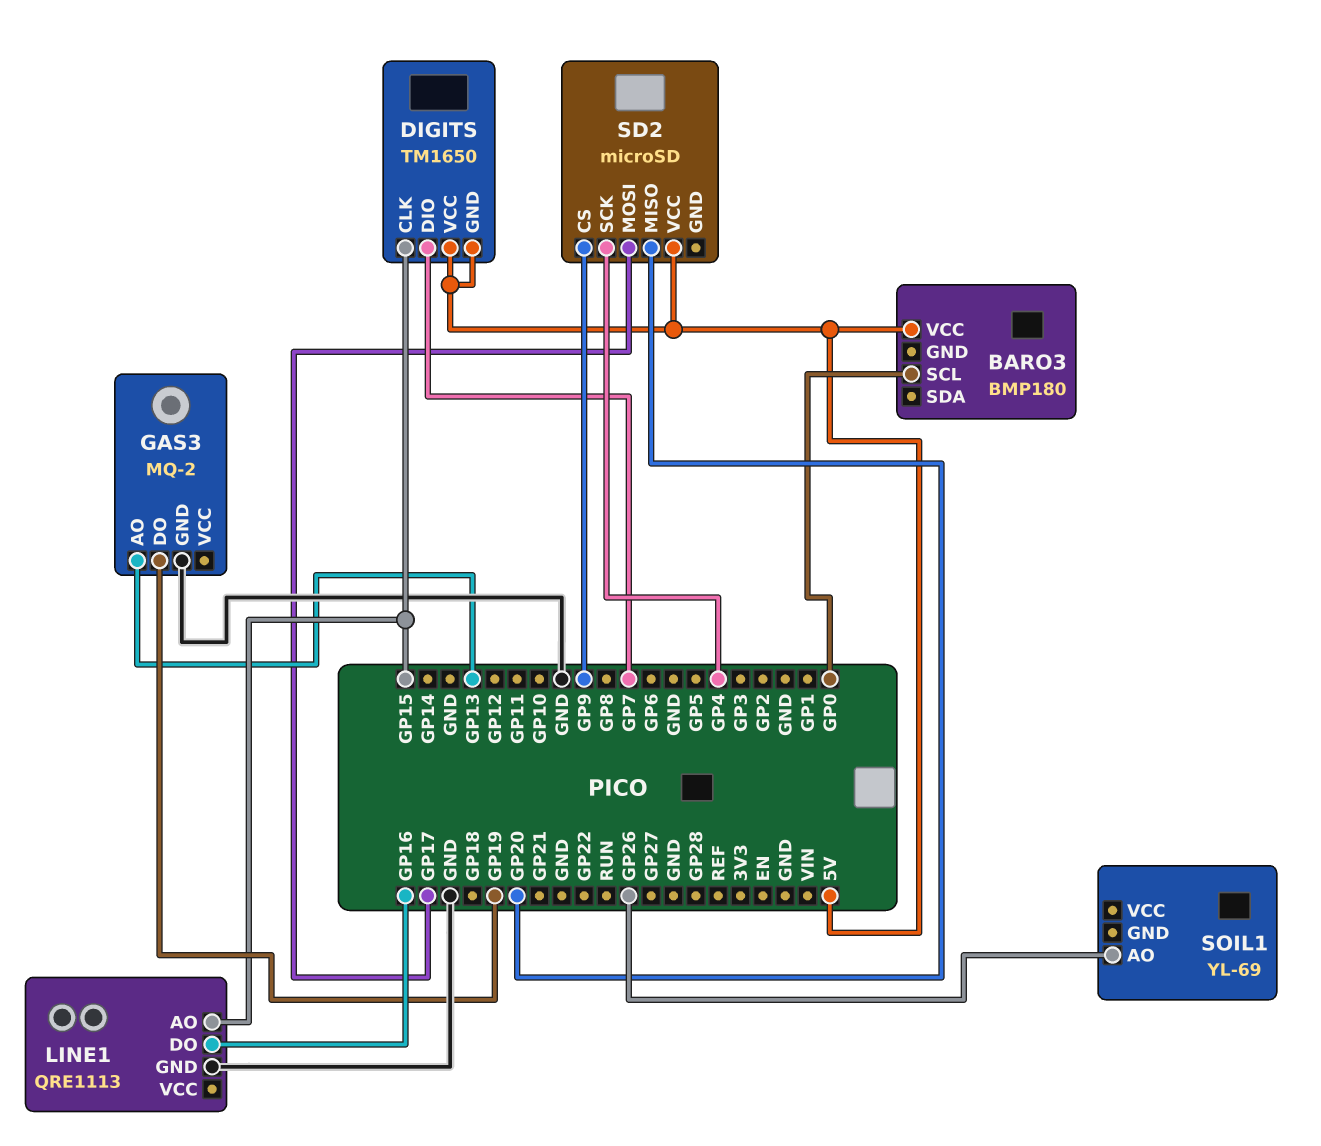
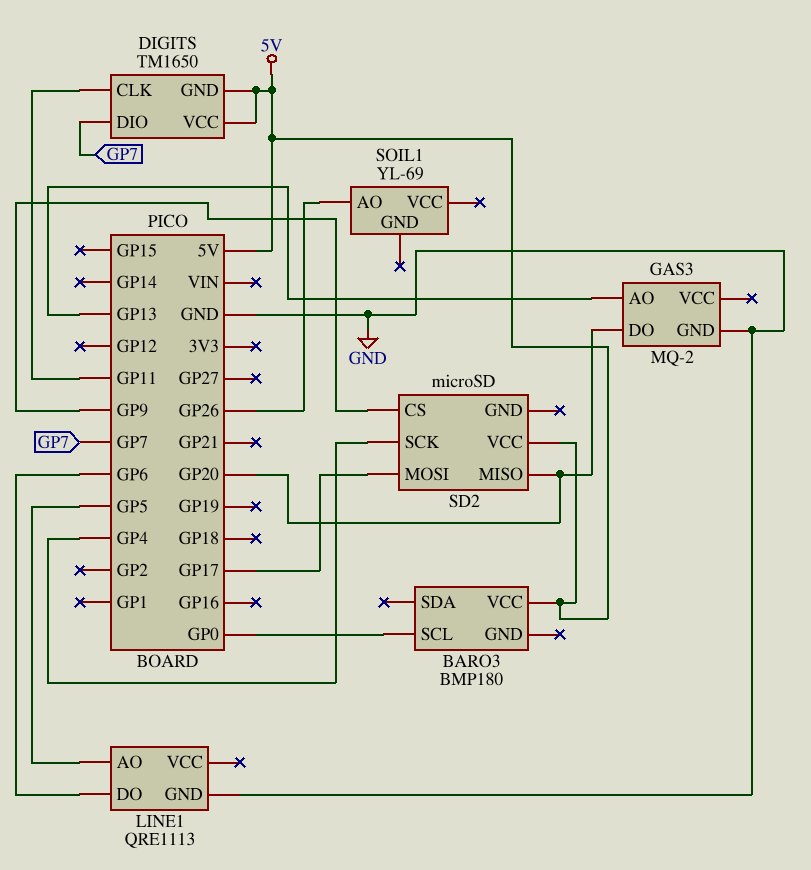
DIGITS pin CLK: GP15 -> GP11
GAS3 pin DO: GP19 -> GP20
LINE1 pin AO: GP15 -> GP5
LINE1 pin DO: GP16 -> GP6

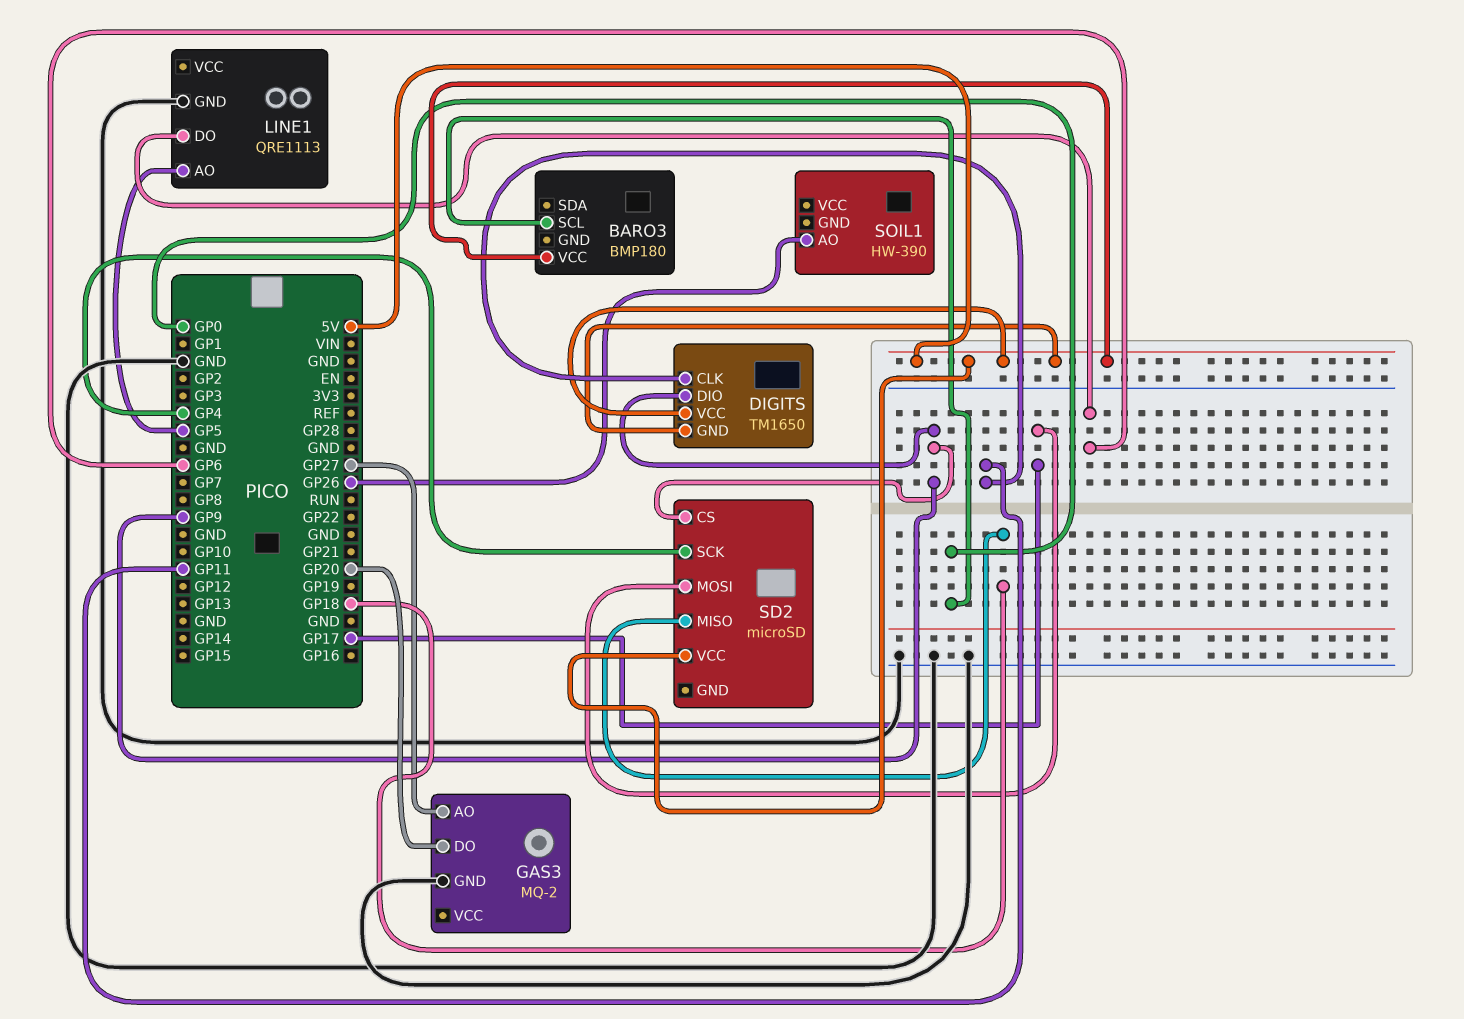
DIGITS pin DIO: GP7 -> GP9
GAS3 pin AO: GP13 -> GP27
SD2 pin MISO: GP20 -> GP18
SOIL1: YL-69 -> HW-390

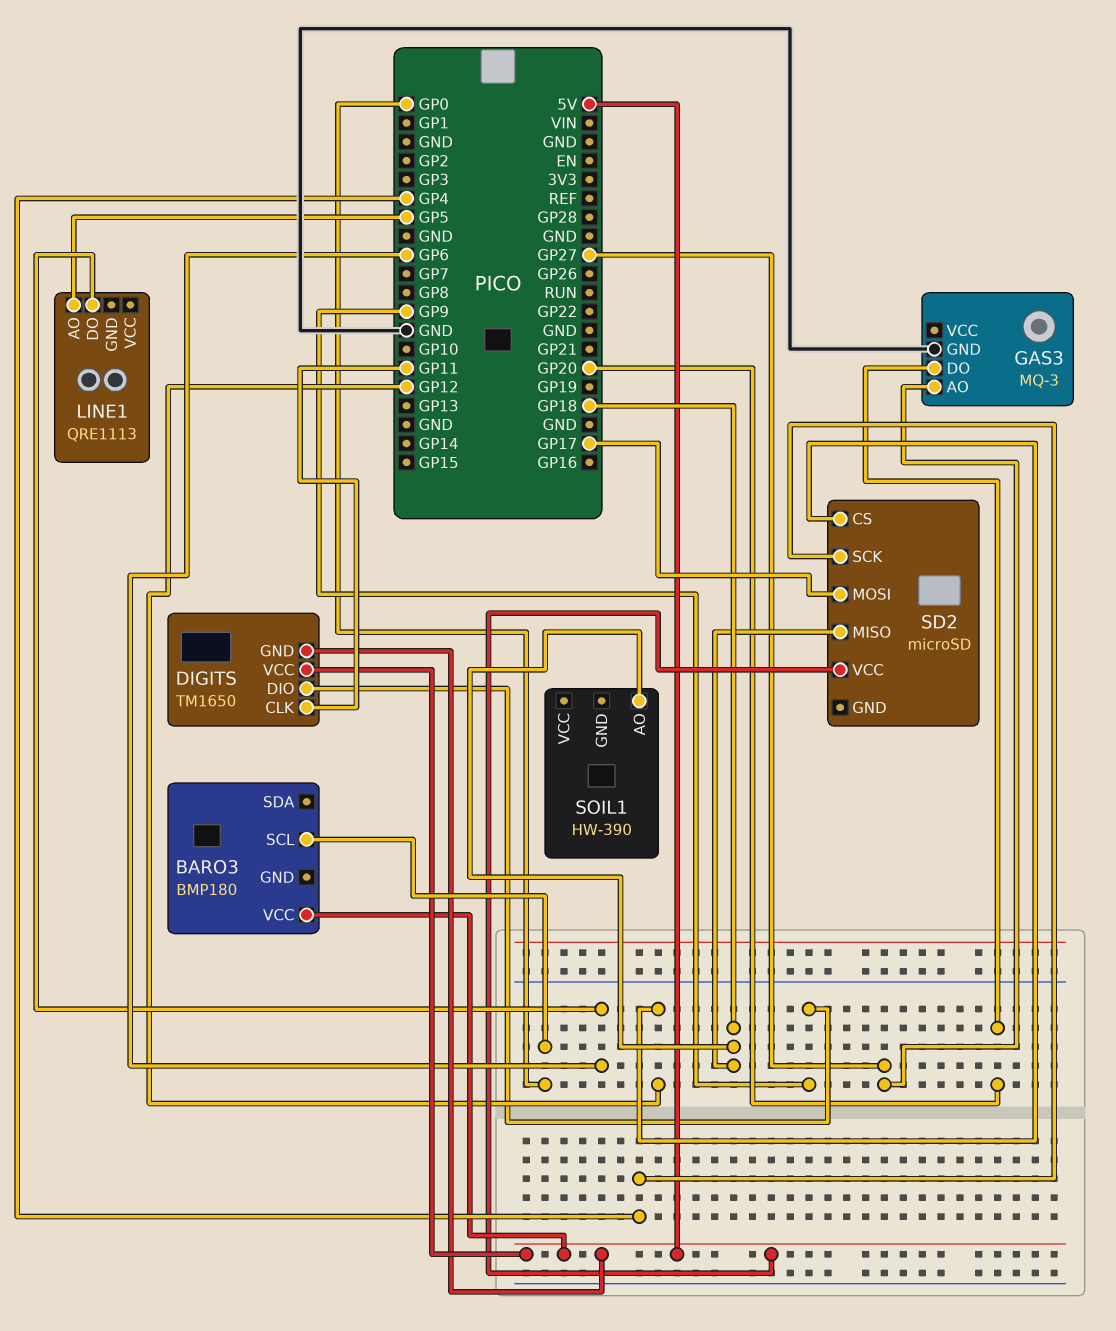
GAS3: MQ-2 -> MQ-3
LINE1 pin GND: GND -> none
SD2 pin CS: GP9 -> GP12
SOIL1 pin AO: GP26 -> GP18

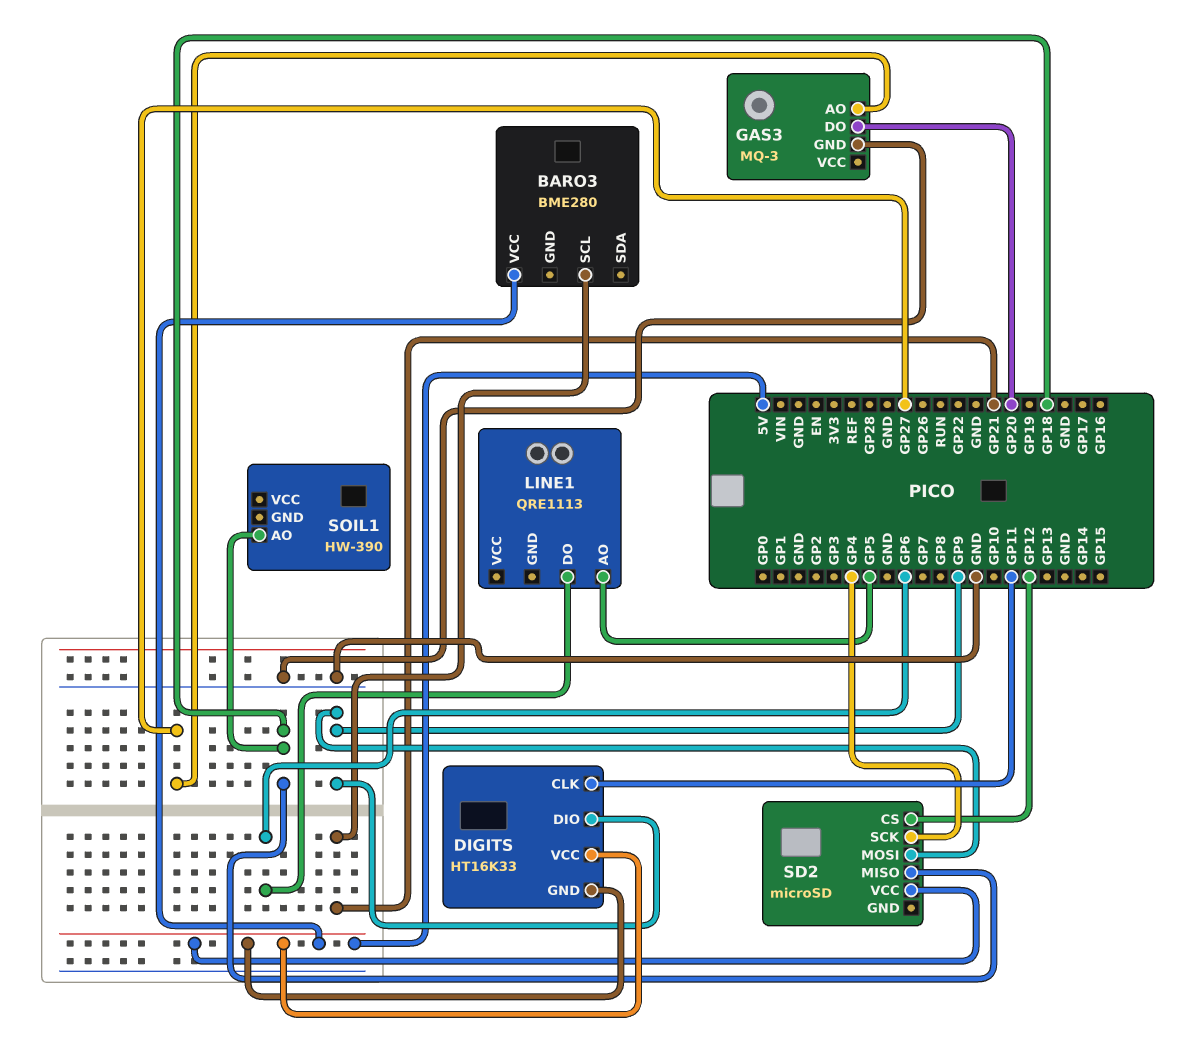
BARO3: BMP180 -> BME280
BARO3 pin SCL: GP0 -> GP21
DIGITS: TM1650 -> HT16K33
SD2 pin MOSI: GP17 -> GP9

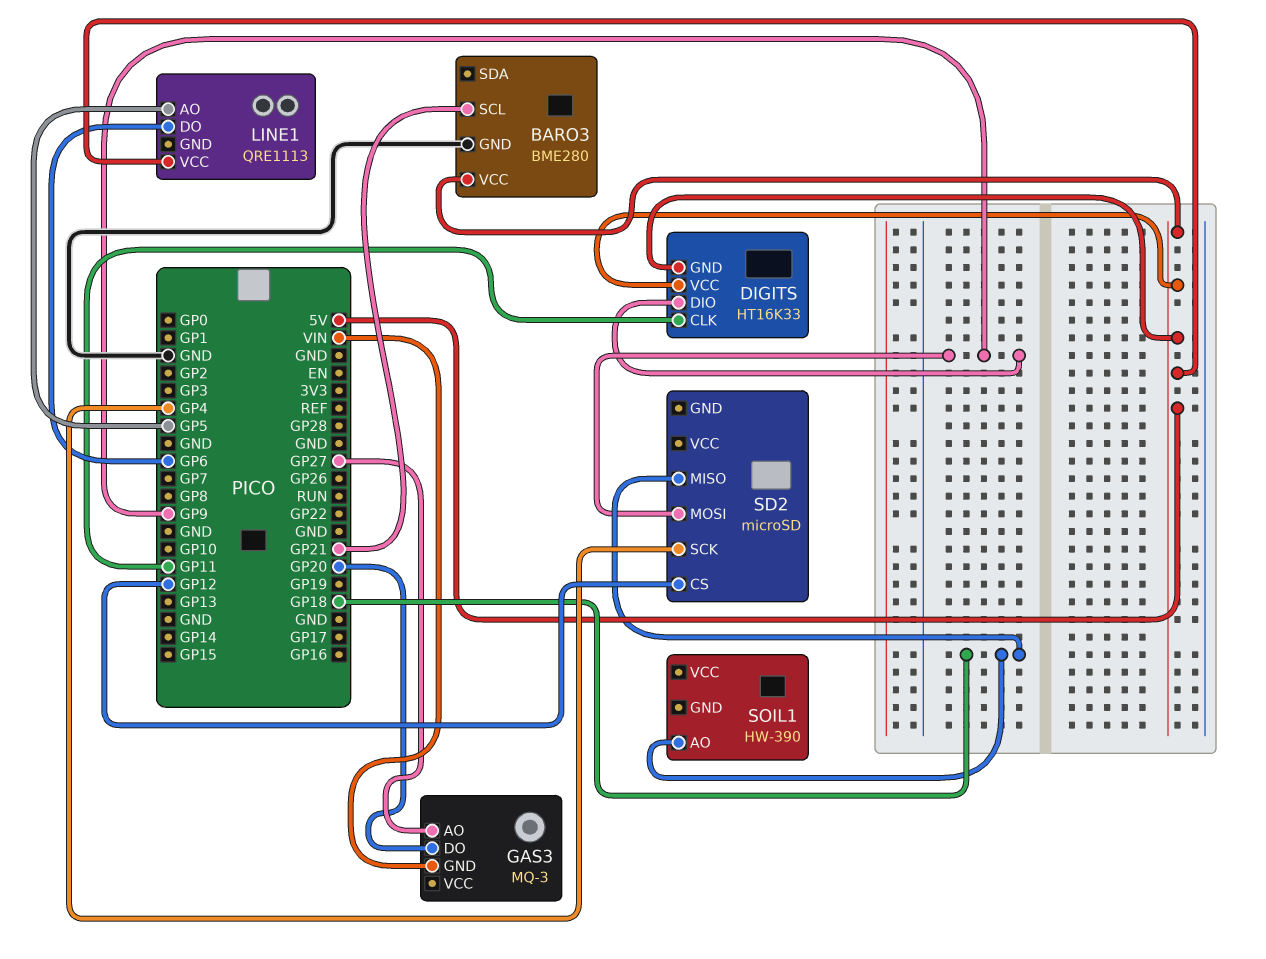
BARO3 pin GND: none -> GND
GAS3 pin GND: GND -> VIN
LINE1 pin VCC: none -> 5V
SD2 pin VCC: 5V -> none

